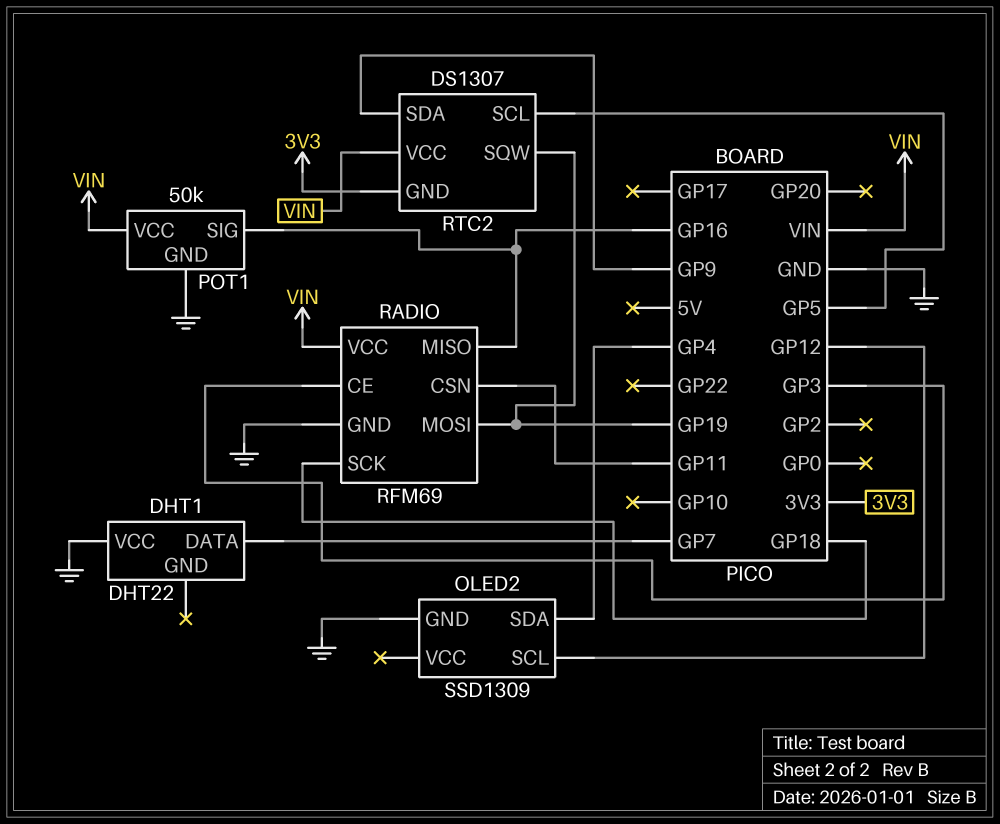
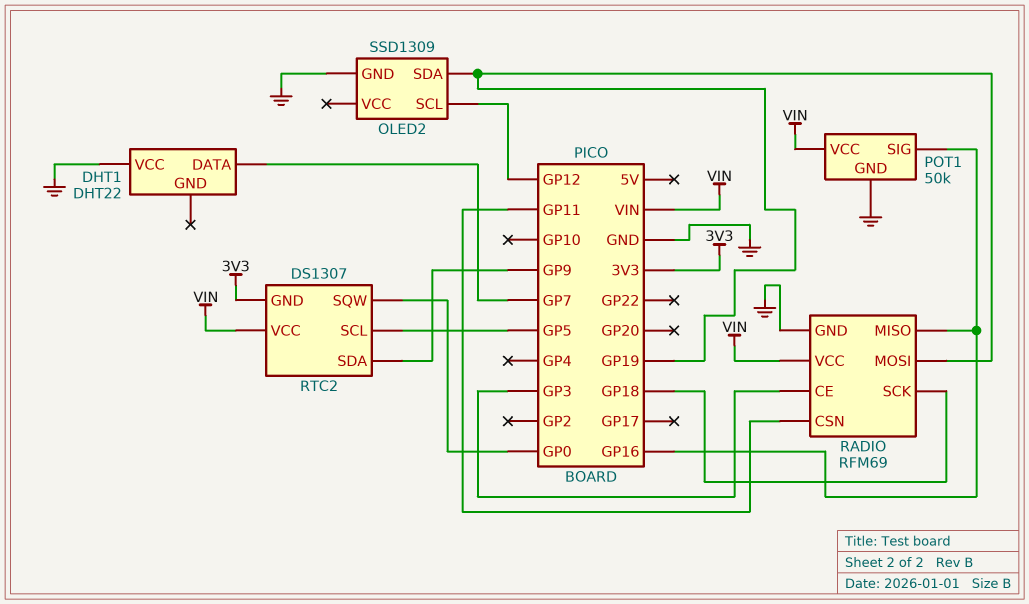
OLED2 pin SDA: GP4 -> GP19
RTC2 pin SQW: GP19 -> GP0

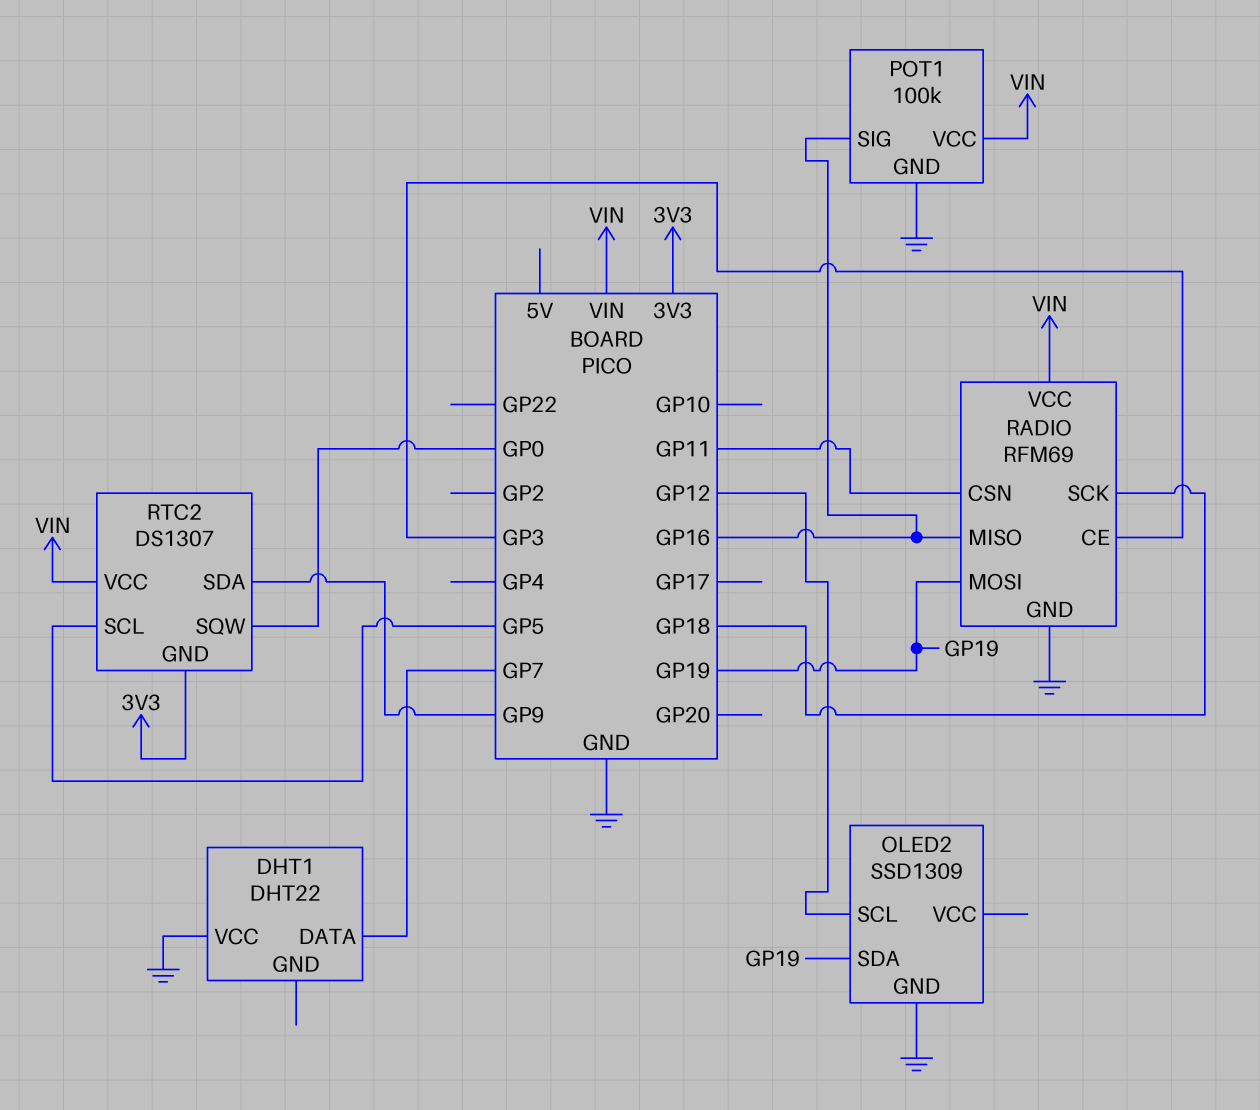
POT1: 50k -> 100k

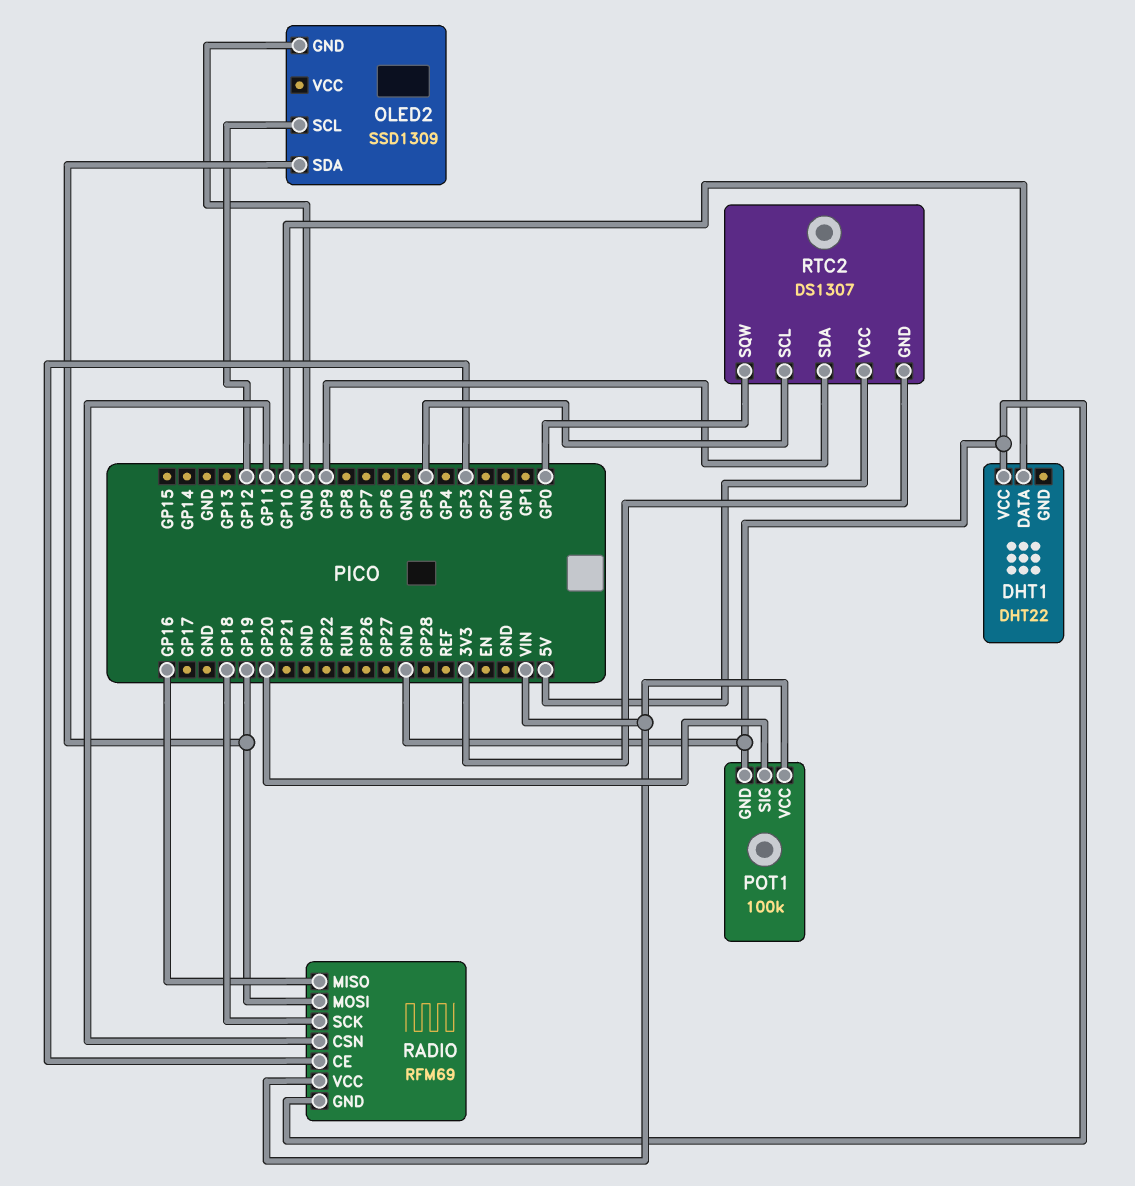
DHT1 pin DATA: GP7 -> GP10
POT1 pin SIG: GP16 -> GP20
RTC2 pin VCC: VIN -> 5V

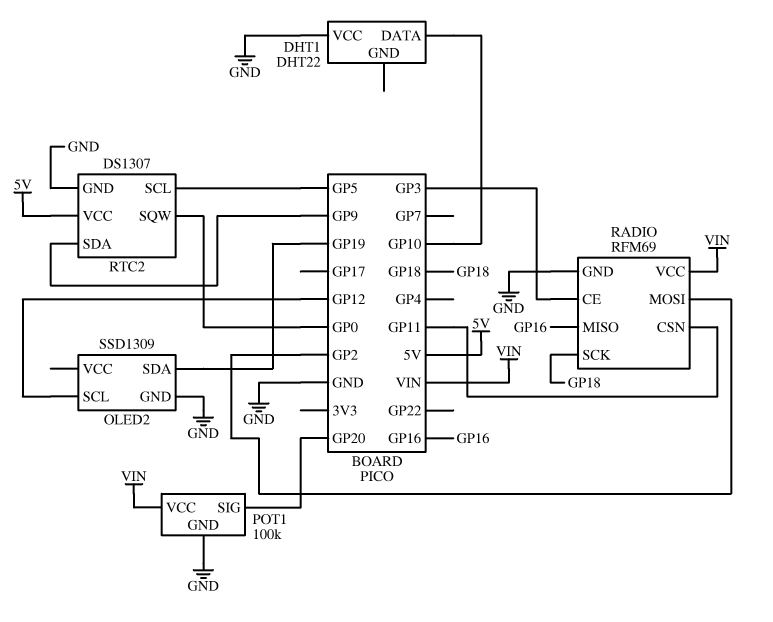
RADIO pin MOSI: GP19 -> GP2
RTC2 pin GND: 3V3 -> GND

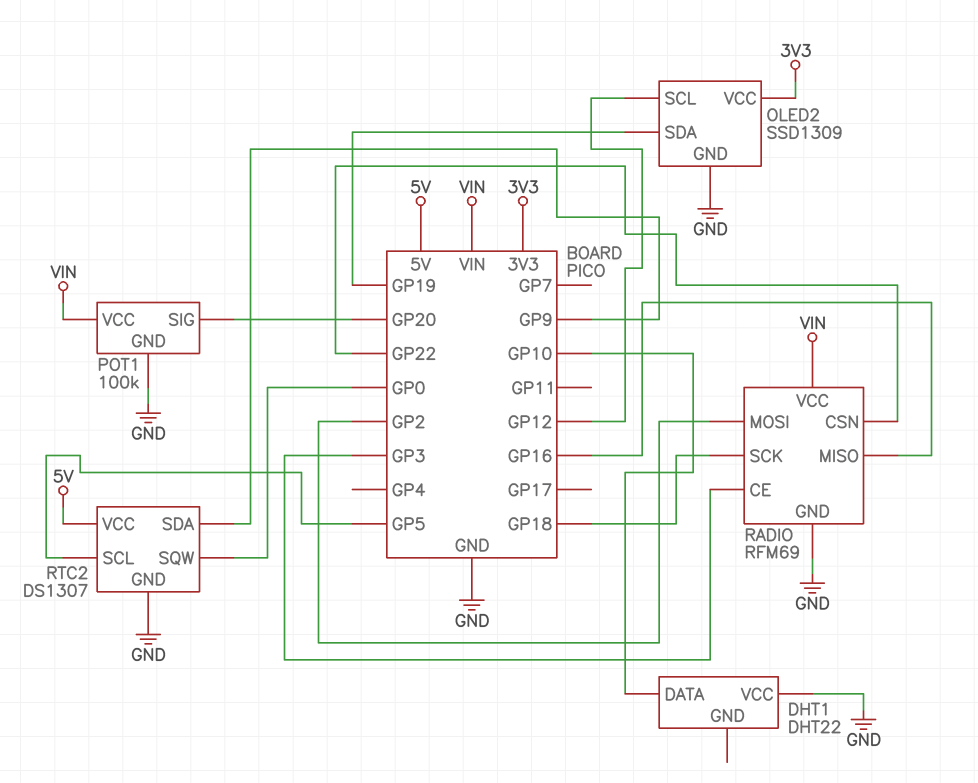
OLED2 pin VCC: none -> 3V3
RADIO pin CSN: GP11 -> GP22

